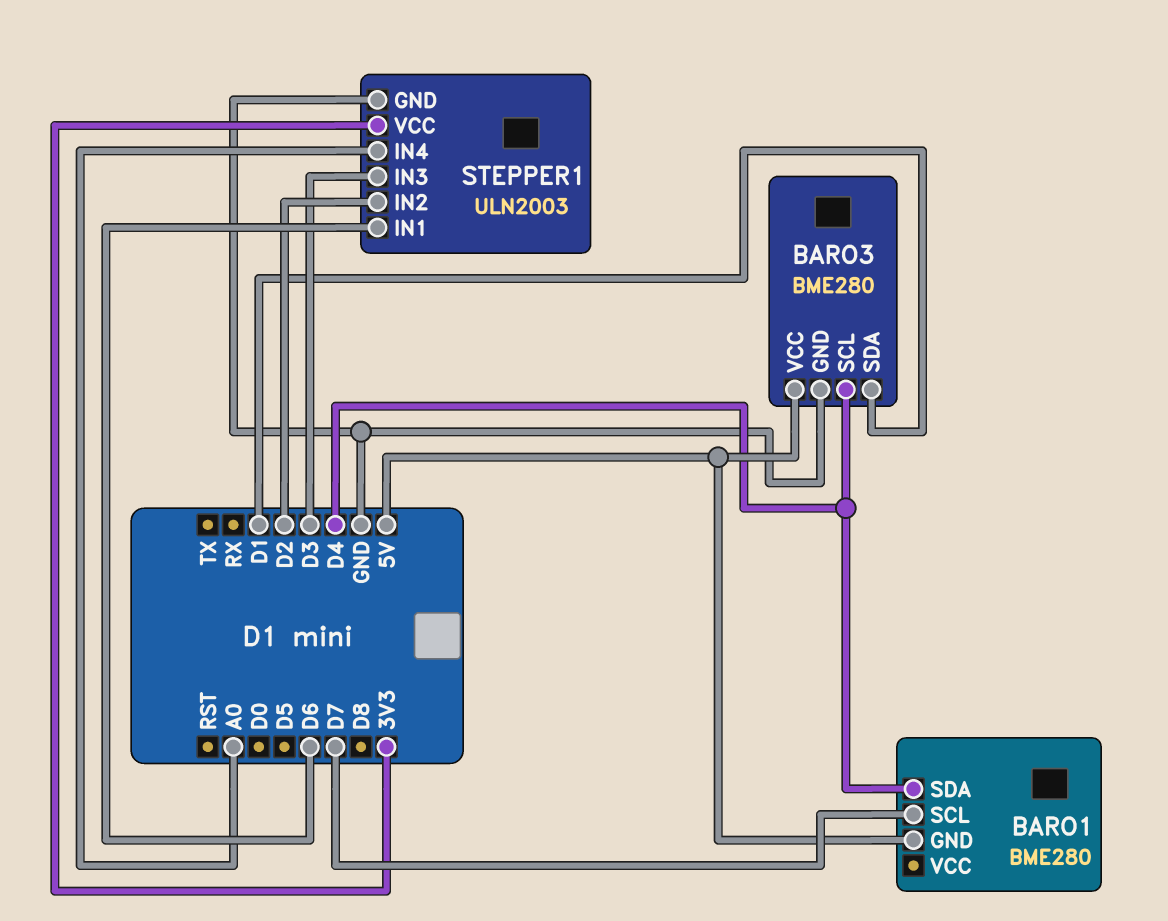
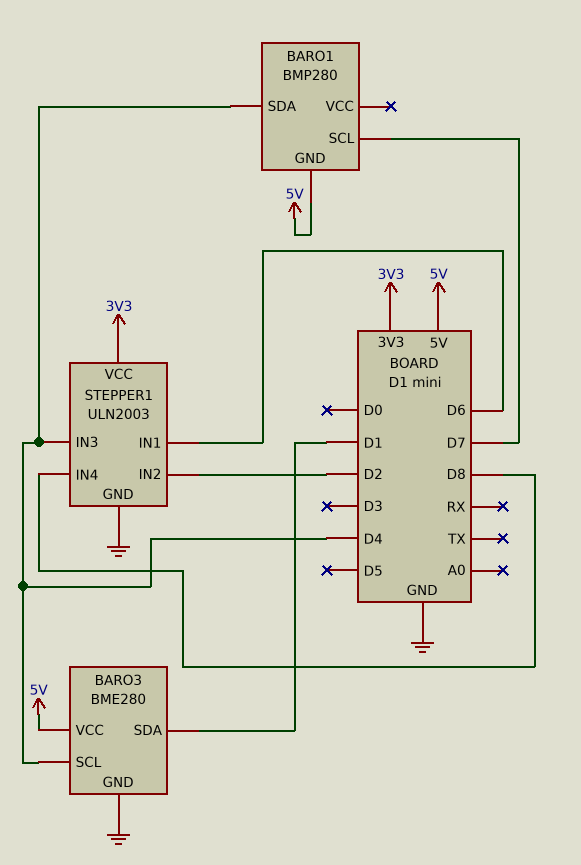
BARO1: BME280 -> BMP280
STEPPER1 pin IN3: D3 -> D4
STEPPER1 pin IN4: A0 -> D8

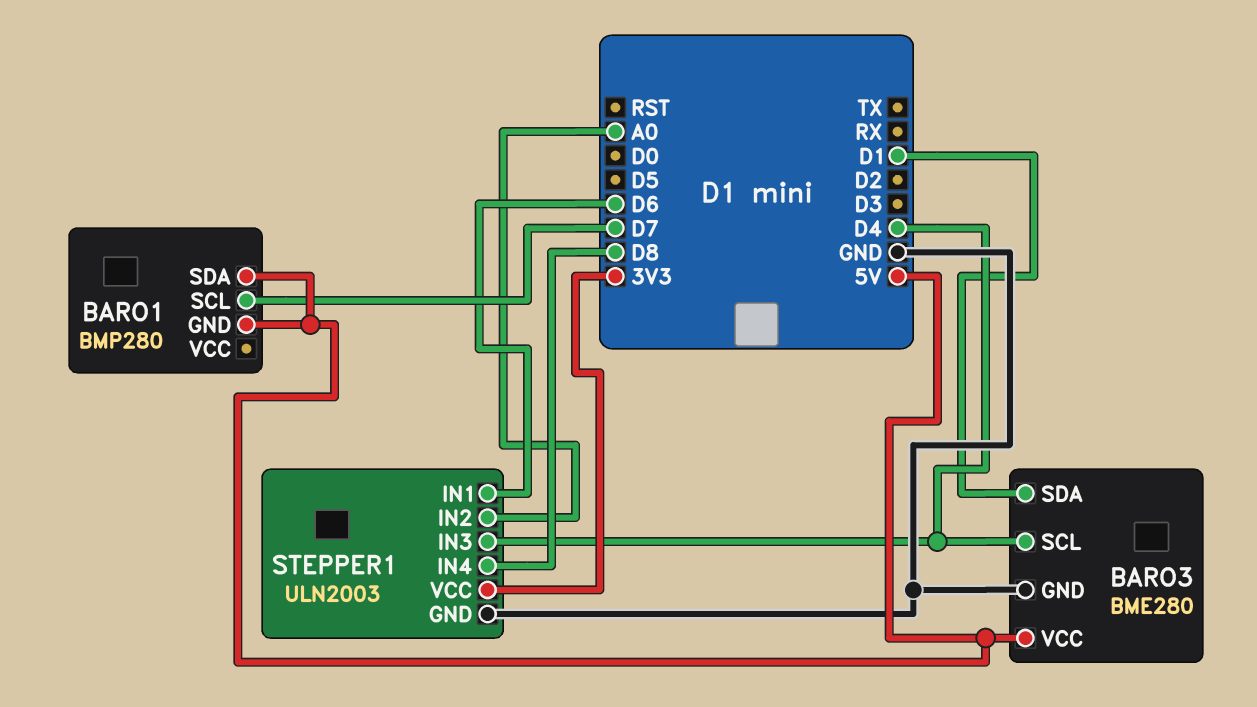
BARO1 pin SDA: D4 -> 5V
STEPPER1 pin IN2: D2 -> A0

